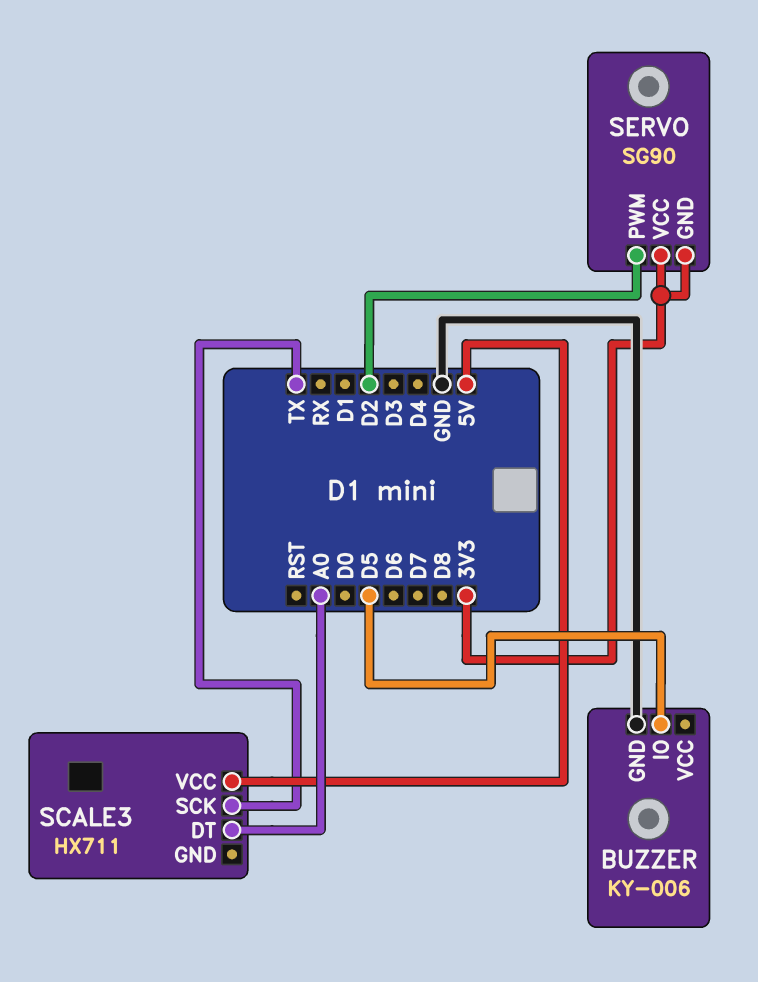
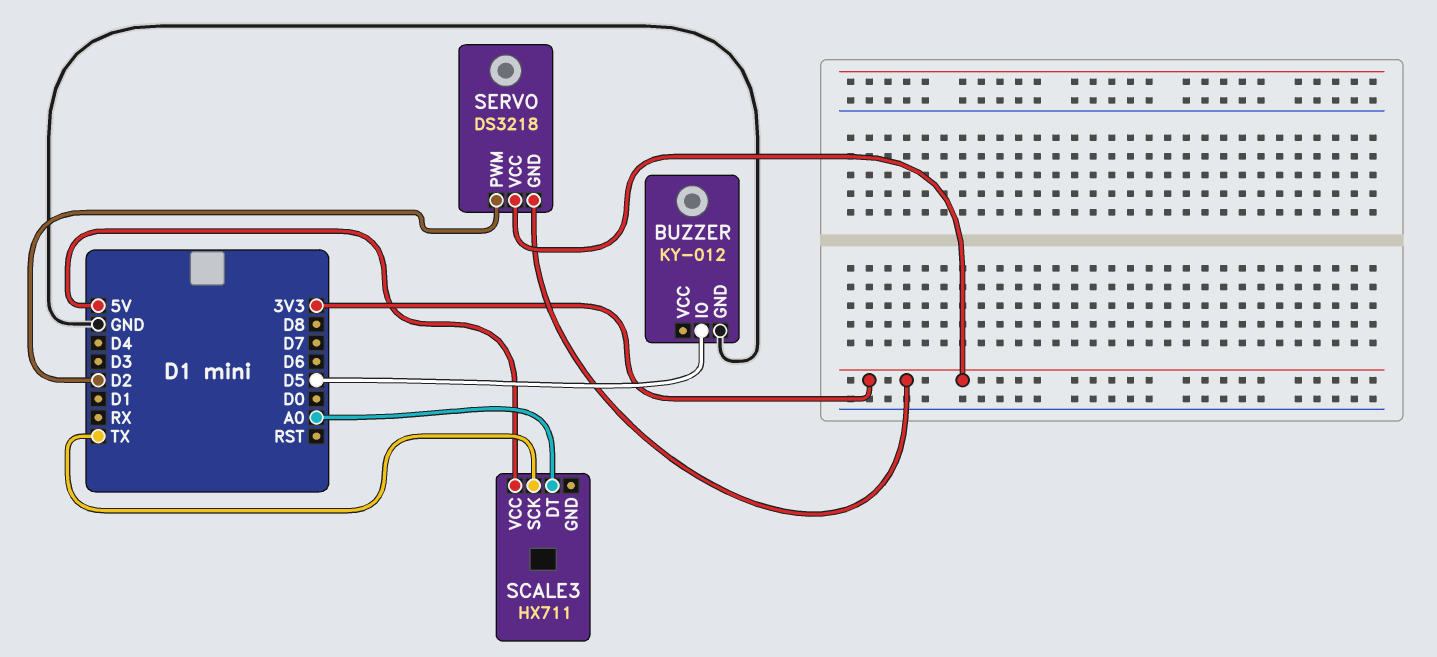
BUZZER: KY-006 -> KY-012
SERVO: SG90 -> DS3218

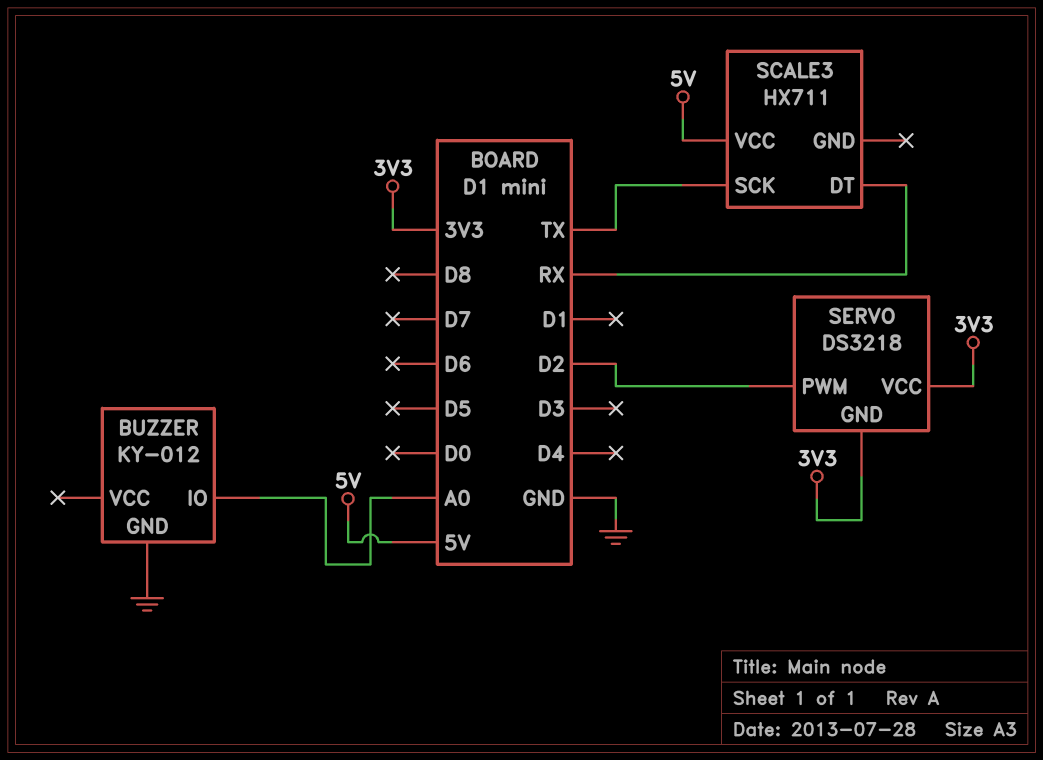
BUZZER pin IO: D5 -> A0
SCALE3 pin DT: A0 -> RX

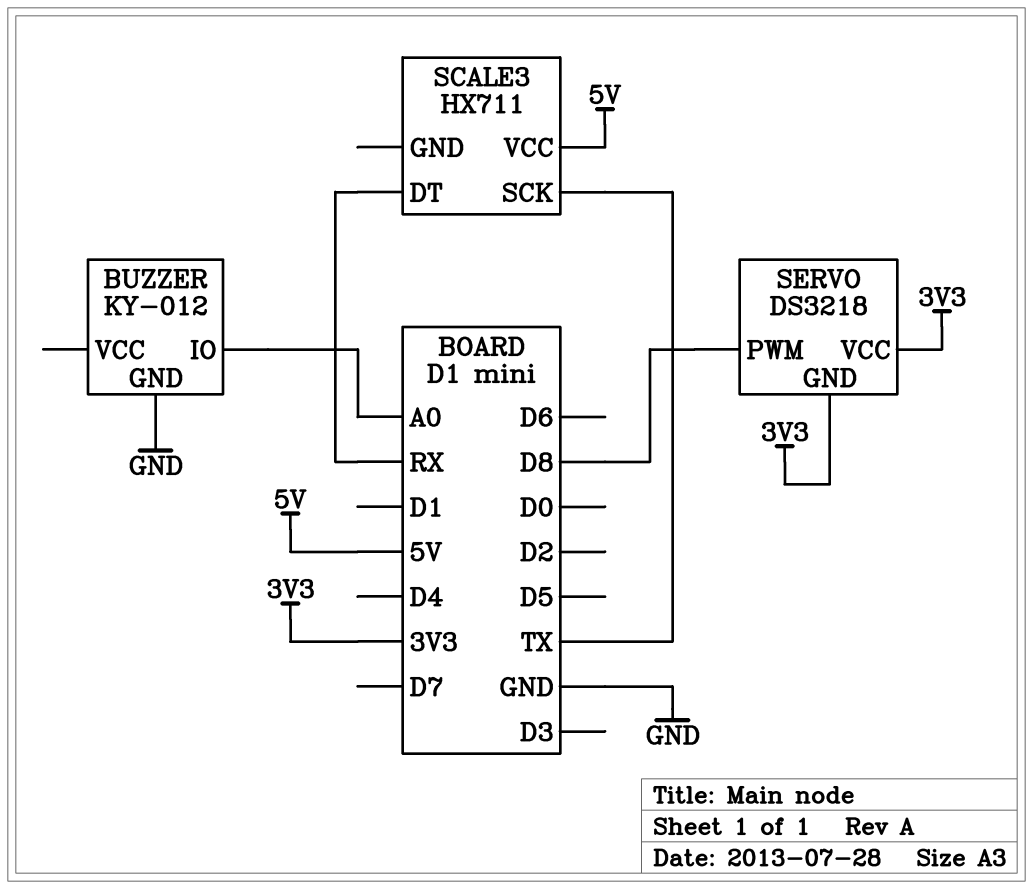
SERVO pin PWM: D2 -> D8

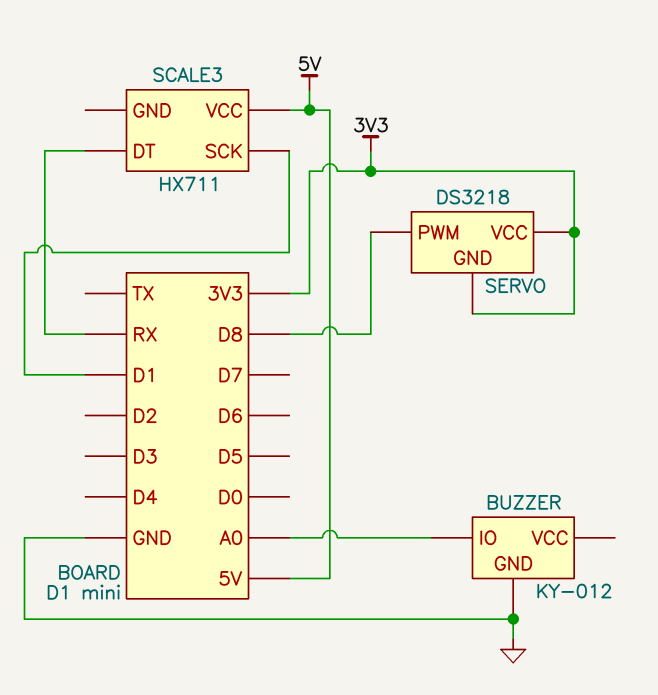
SCALE3 pin SCK: TX -> D1

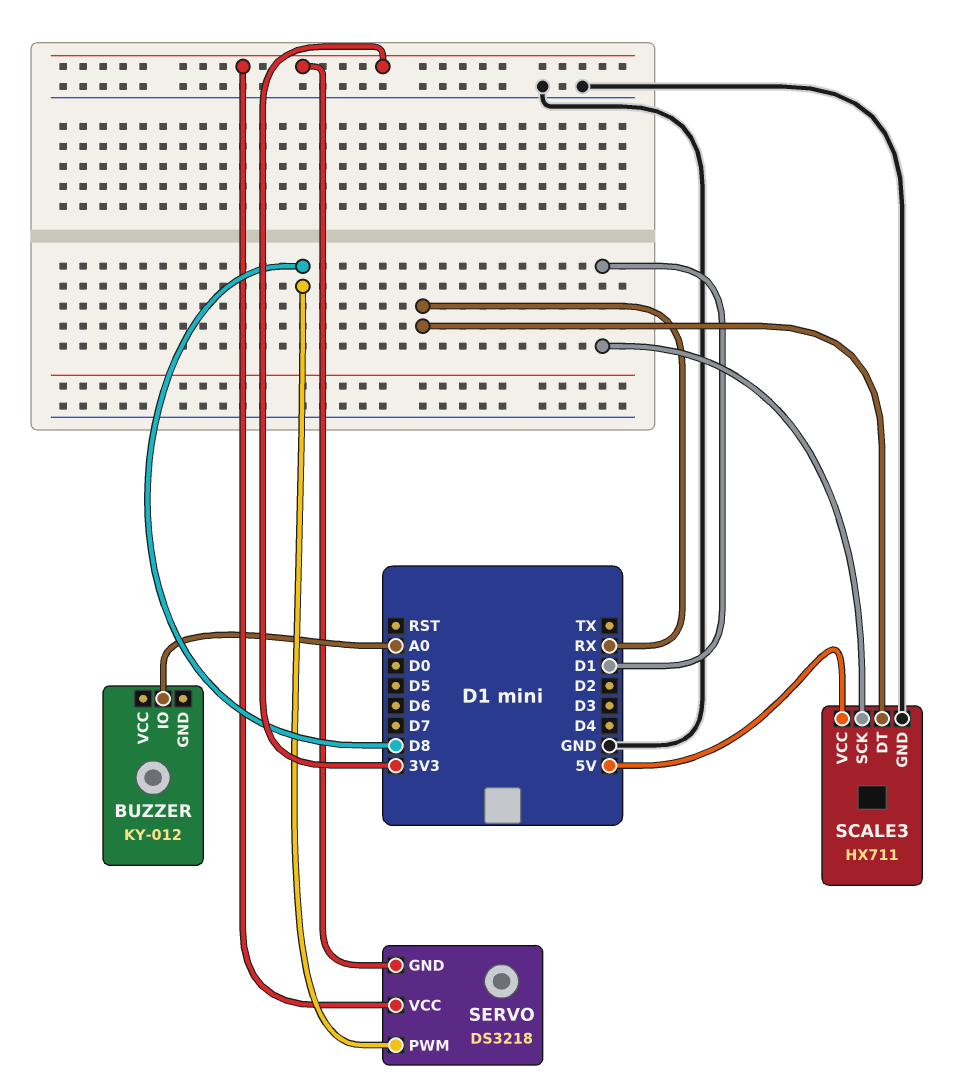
BUZZER pin GND: GND -> none
SCALE3 pin GND: none -> GND

